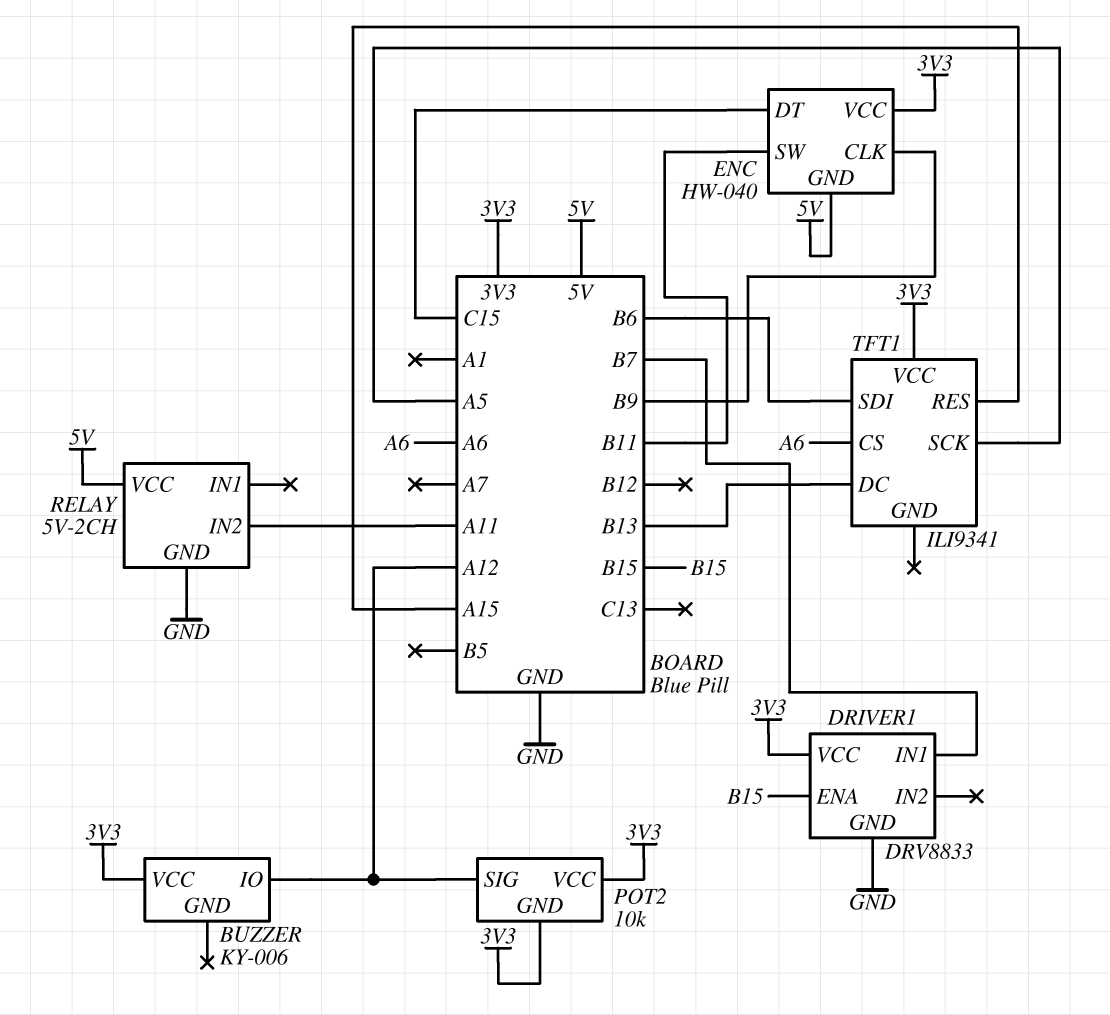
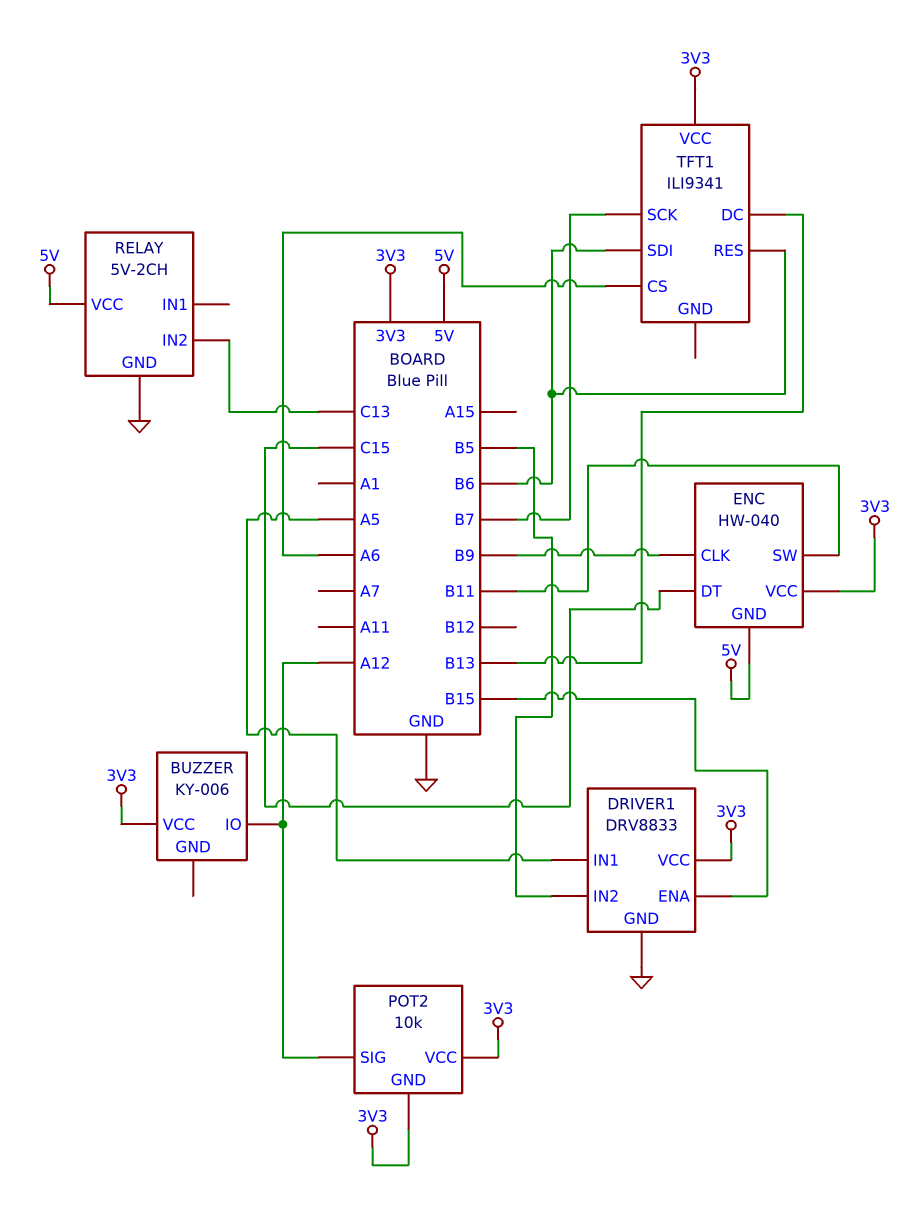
DRIVER1 pin IN1: B7 -> A5
DRIVER1 pin IN2: none -> B5
RELAY pin IN2: A11 -> C13
TFT1 pin RES: A15 -> B6
TFT1 pin SCK: A5 -> B7

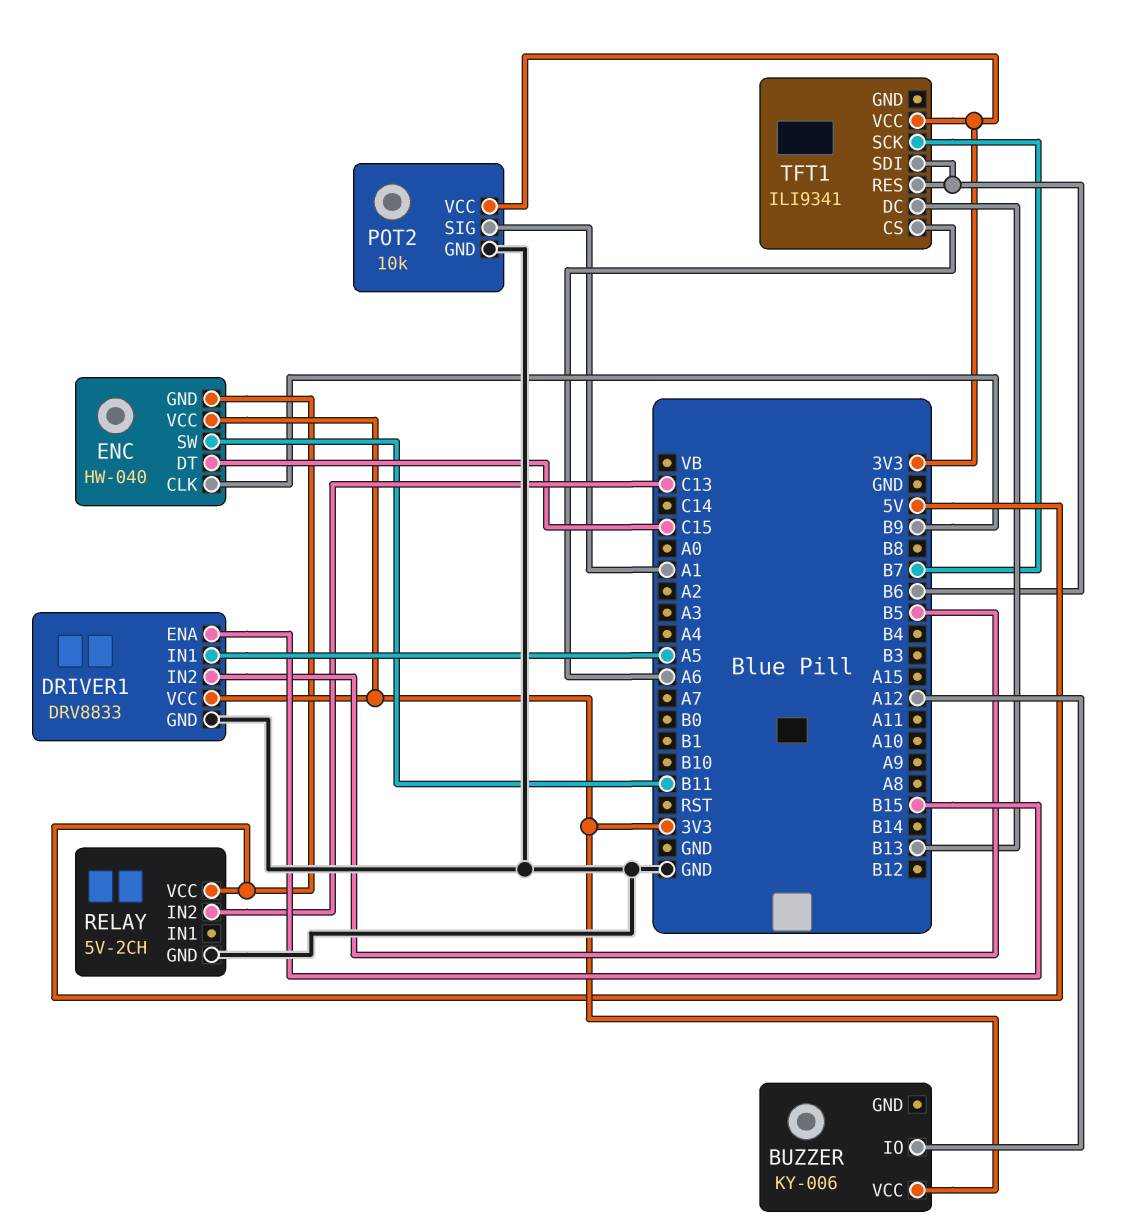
POT2 pin GND: 3V3 -> GND
POT2 pin SIG: A12 -> A1

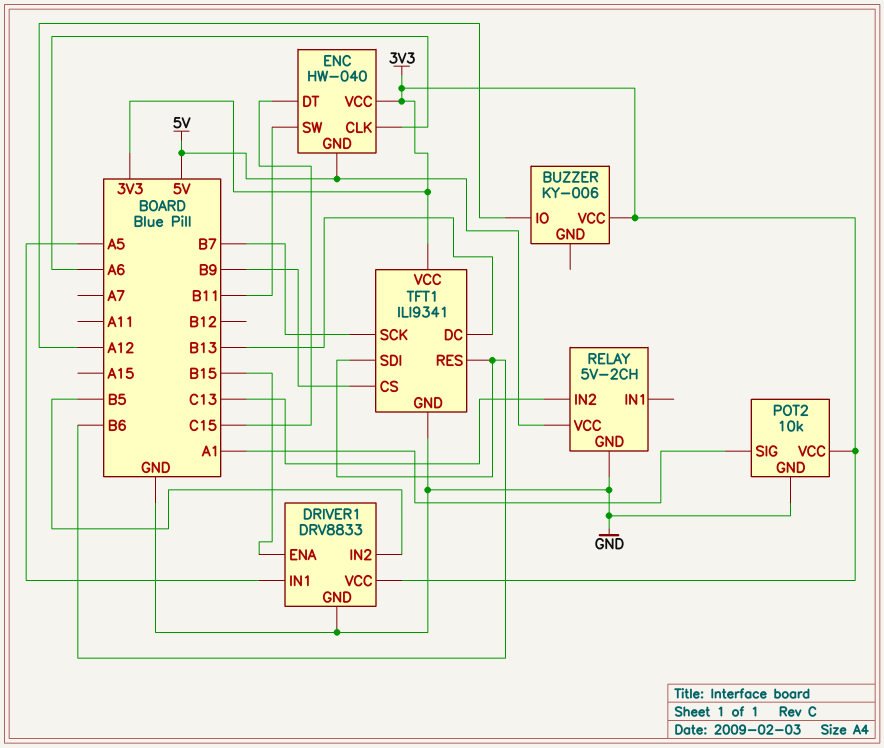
ENC pin CLK: B9 -> A6
TFT1 pin CS: A6 -> B9
TFT1 pin GND: none -> GND

